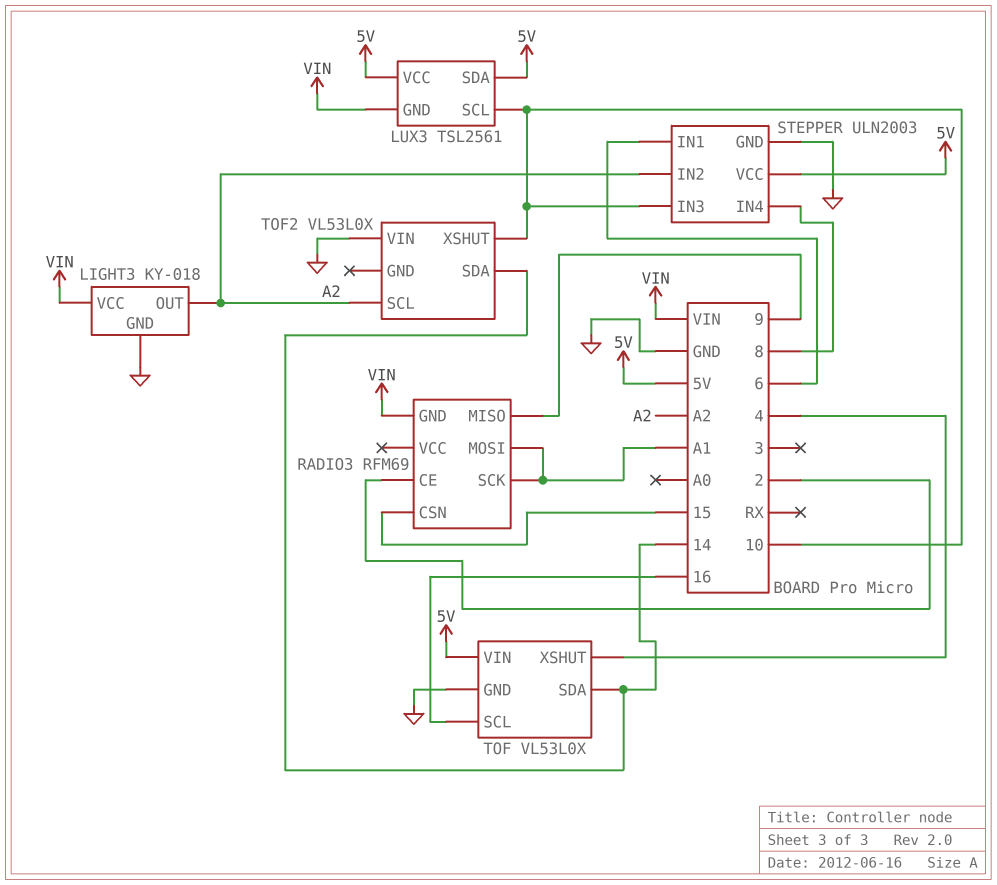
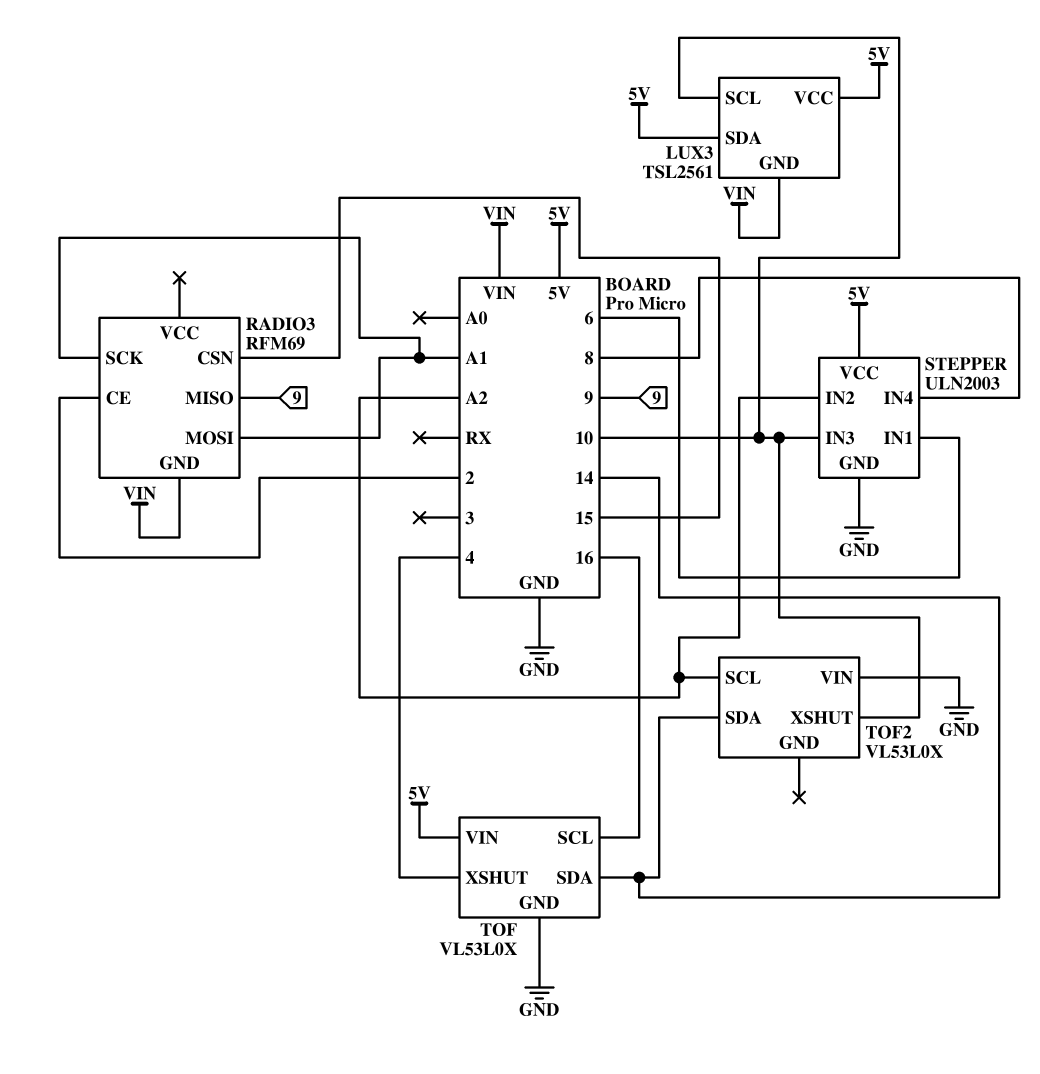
LIGHT3: KY-018 -> none
LIGHT3 pin GND: GND -> none
LIGHT3 pin OUT: A2 -> none
LIGHT3 pin VCC: VIN -> none

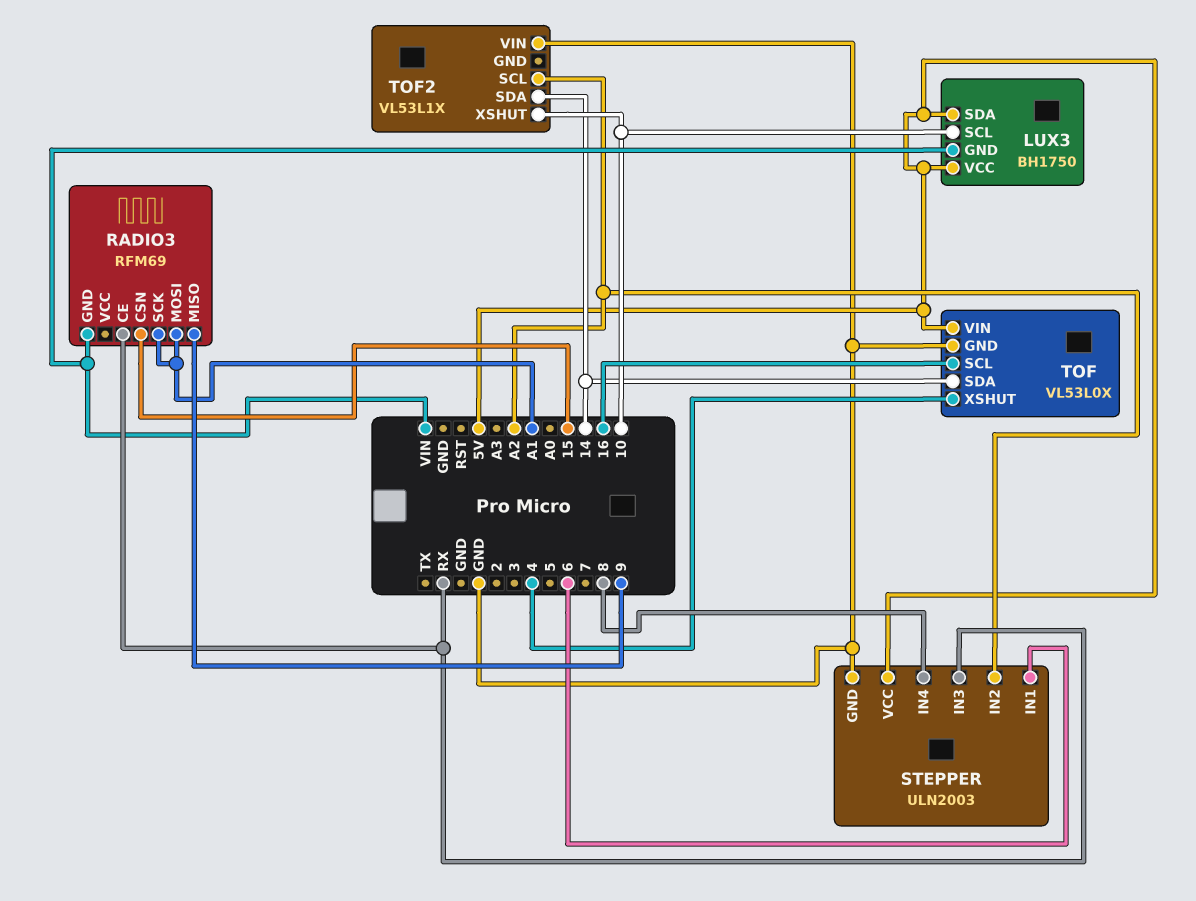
LUX3: TSL2561 -> BH1750
RADIO3 pin CE: 2 -> RX
STEPPER pin IN3: 10 -> RX
TOF2: VL53L0X -> VL53L1X

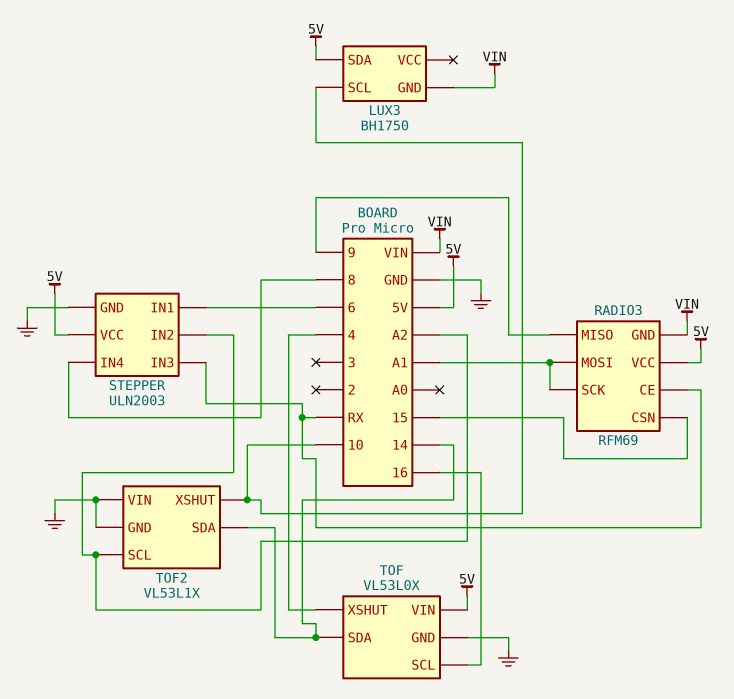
LUX3 pin VCC: 5V -> none
RADIO3 pin VCC: none -> 5V
TOF2 pin GND: none -> GND

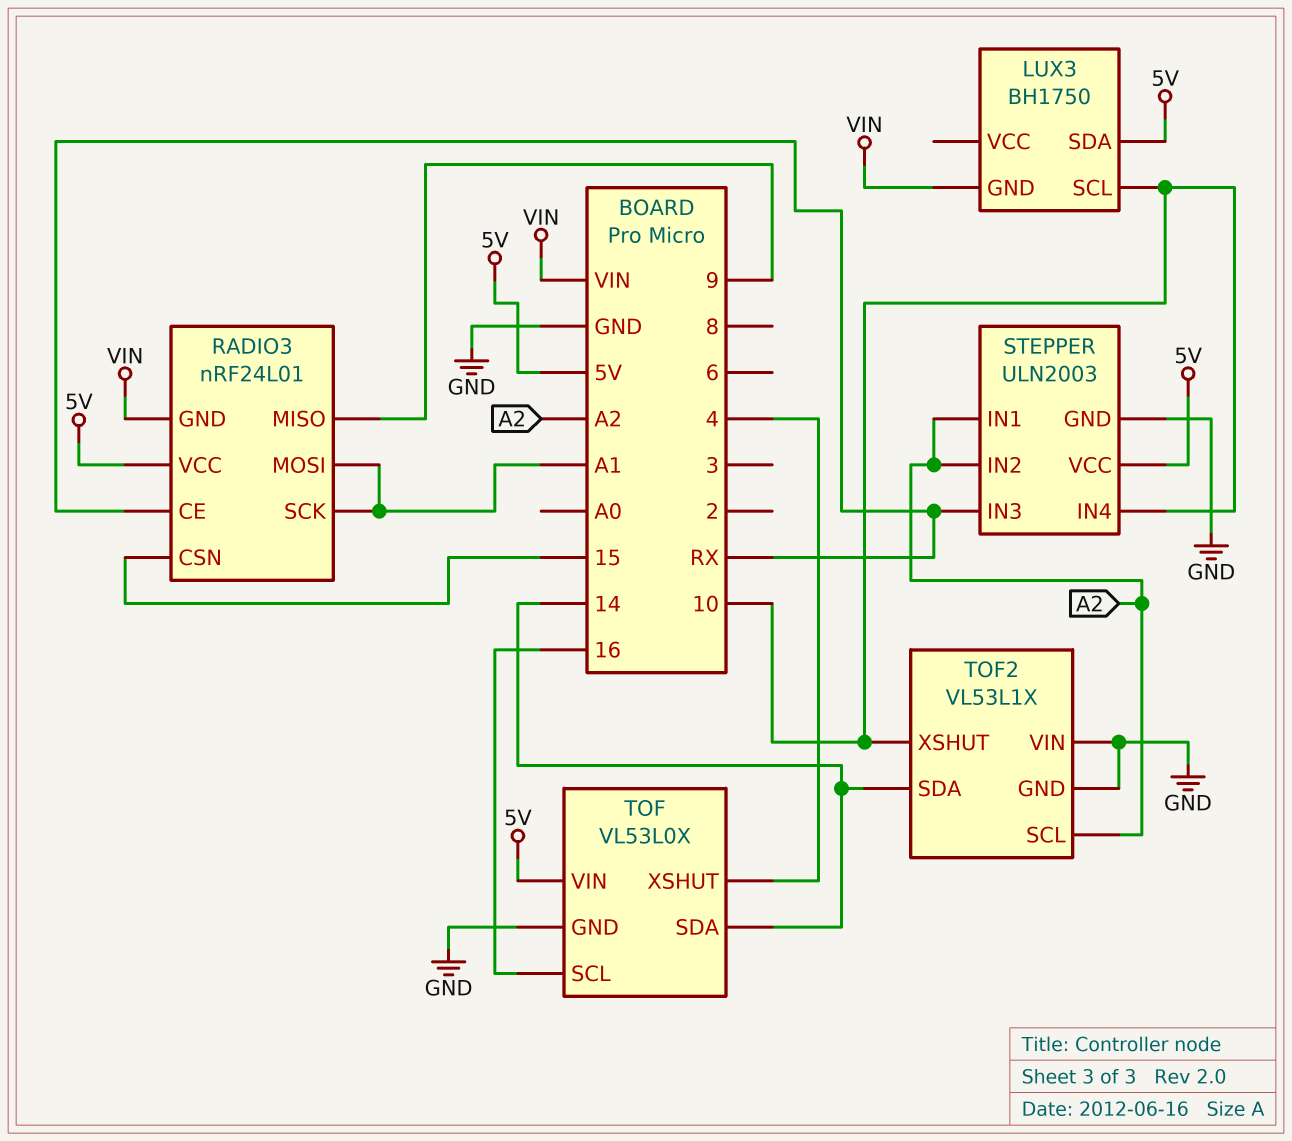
RADIO3: RFM69 -> nRF24L01
STEPPER pin IN1: 6 -> A2
STEPPER pin IN4: 8 -> 10

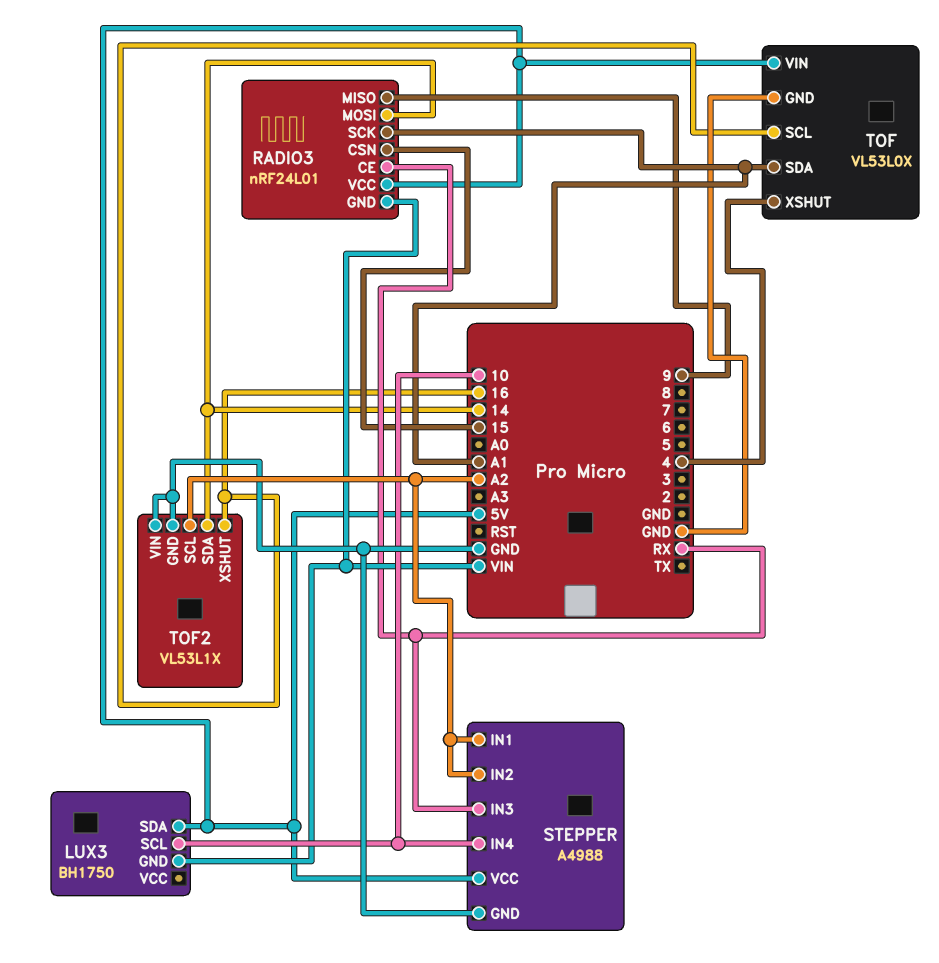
RADIO3 pin MOSI: A1 -> 14
STEPPER: ULN2003 -> A4988
TOF pin SDA: 14 -> A1
TOF2 pin XSHUT: 10 -> 16

